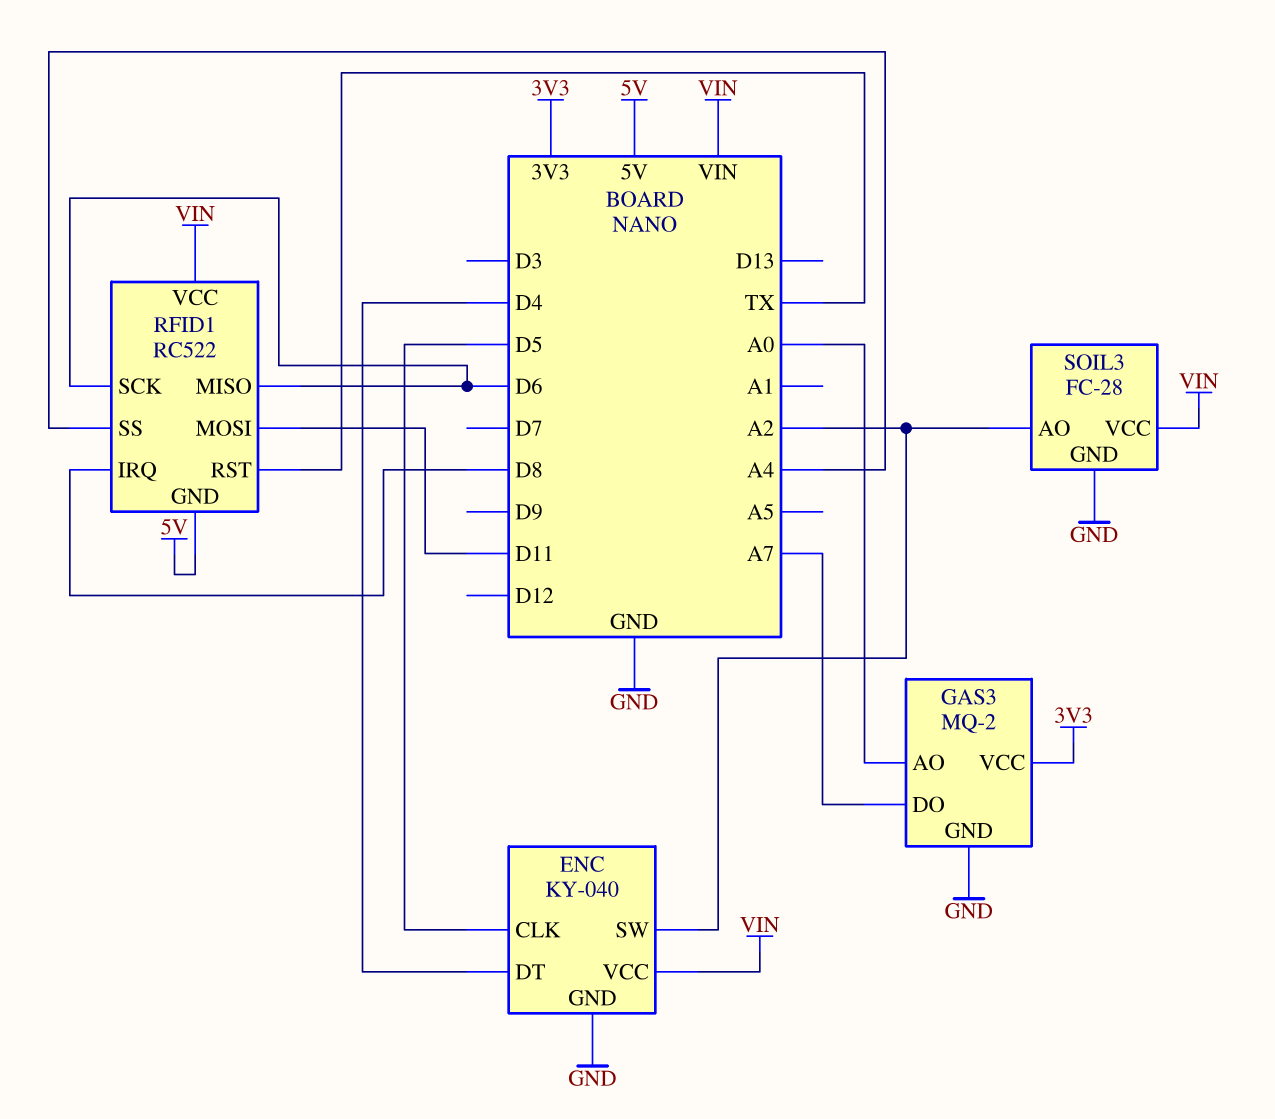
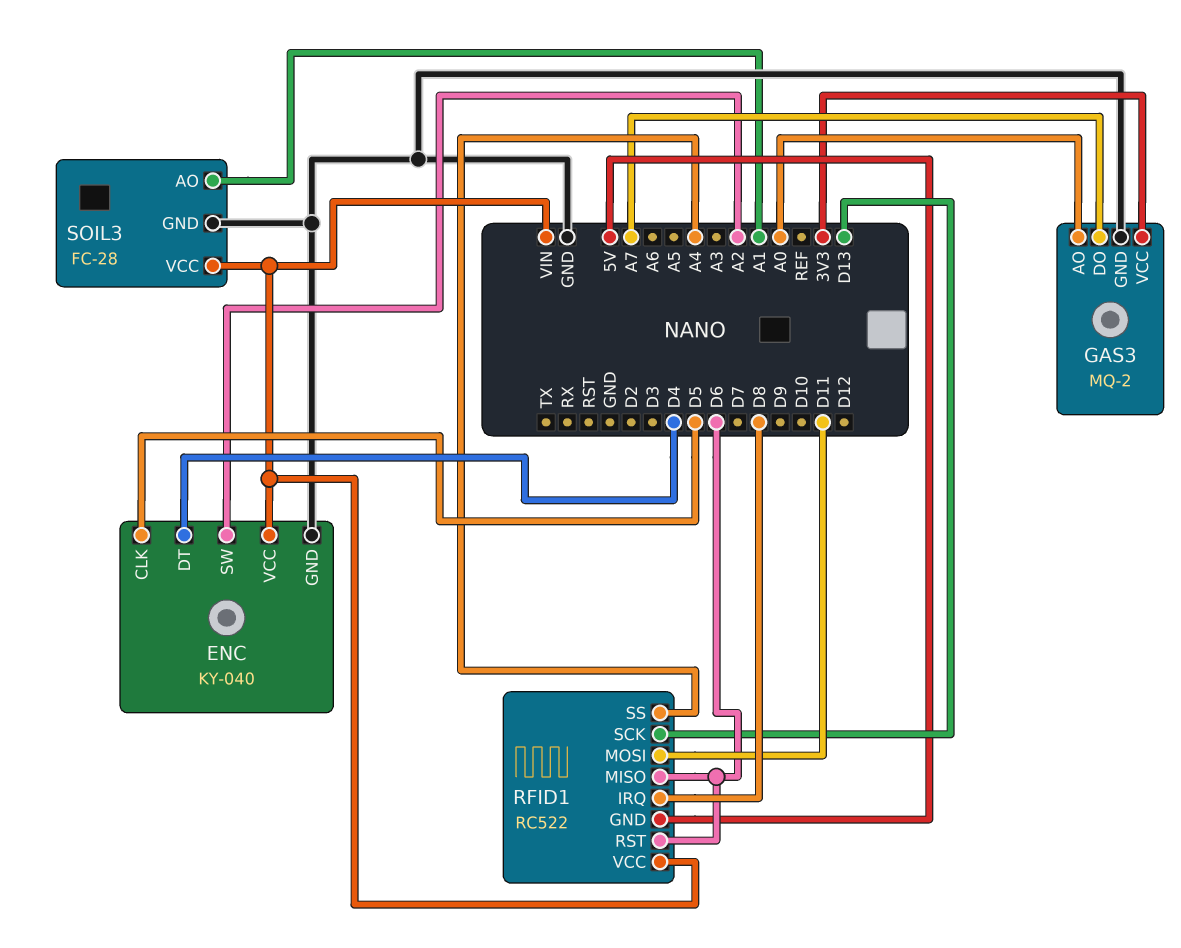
RFID1 pin RST: TX -> D6
RFID1 pin SCK: D6 -> D13
SOIL3 pin AO: A2 -> A1

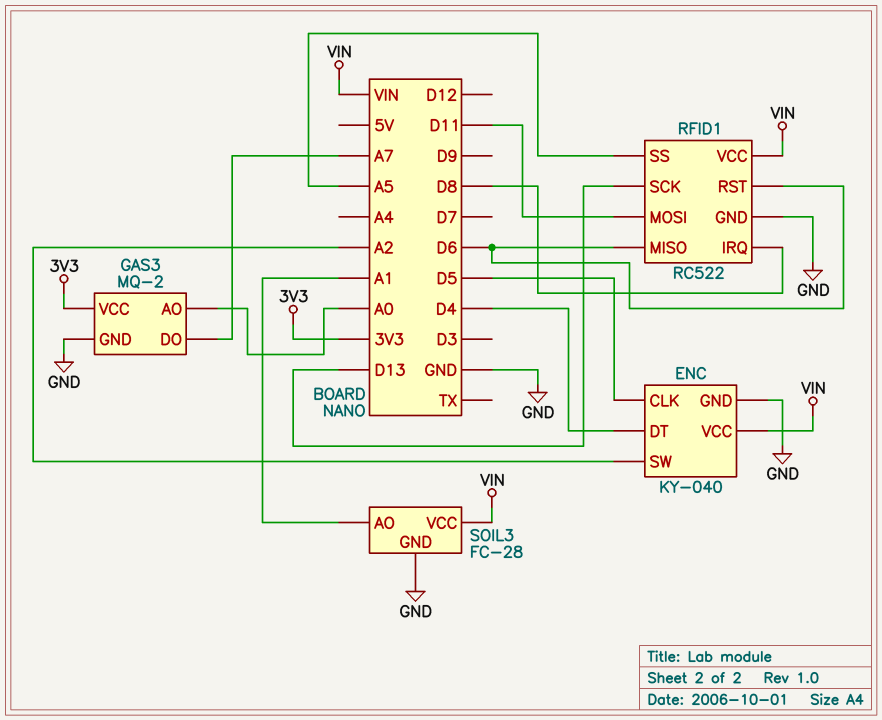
RFID1 pin GND: 5V -> GND
RFID1 pin SS: A4 -> A5

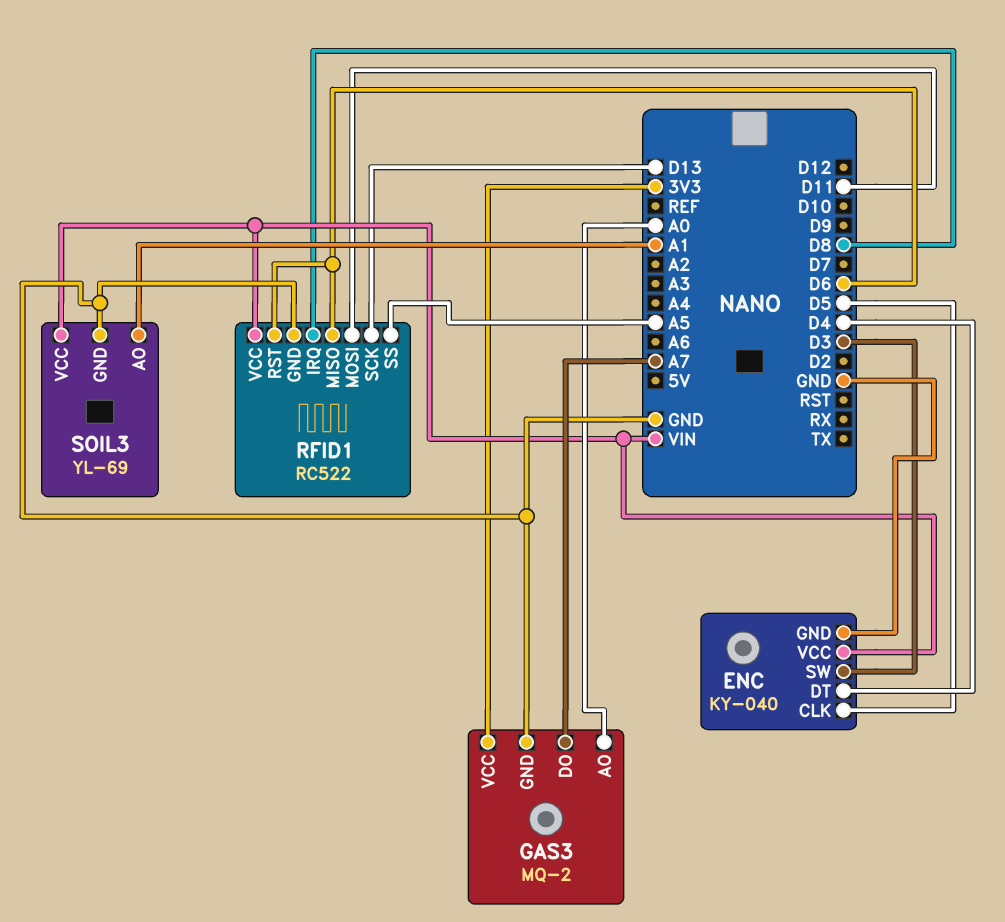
ENC pin SW: A2 -> D3
SOIL3: FC-28 -> YL-69

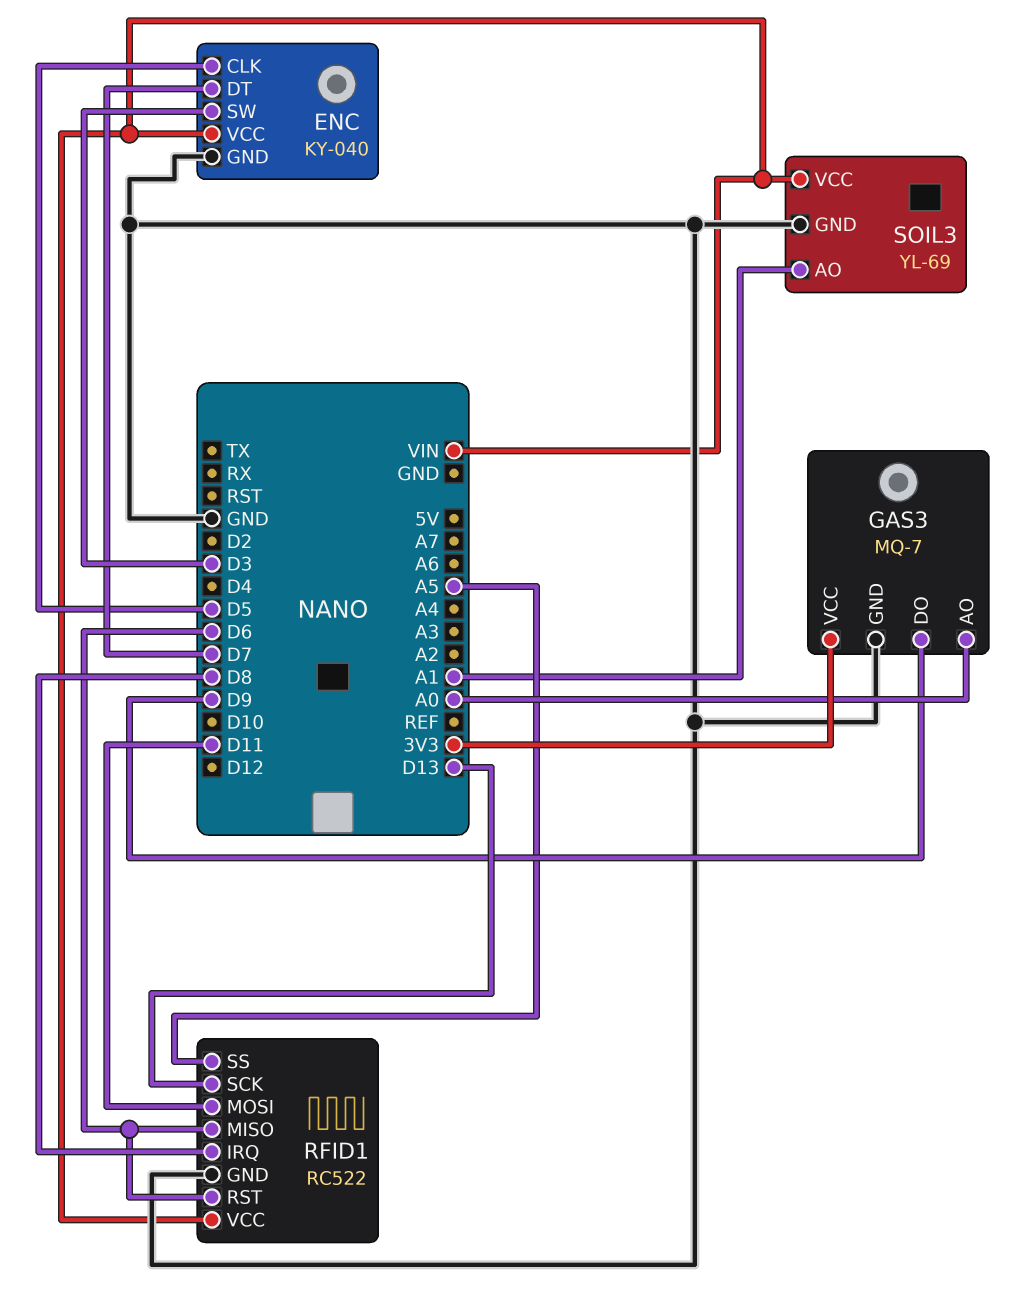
ENC pin DT: D4 -> D7
GAS3: MQ-2 -> MQ-7
GAS3 pin DO: A7 -> D9

